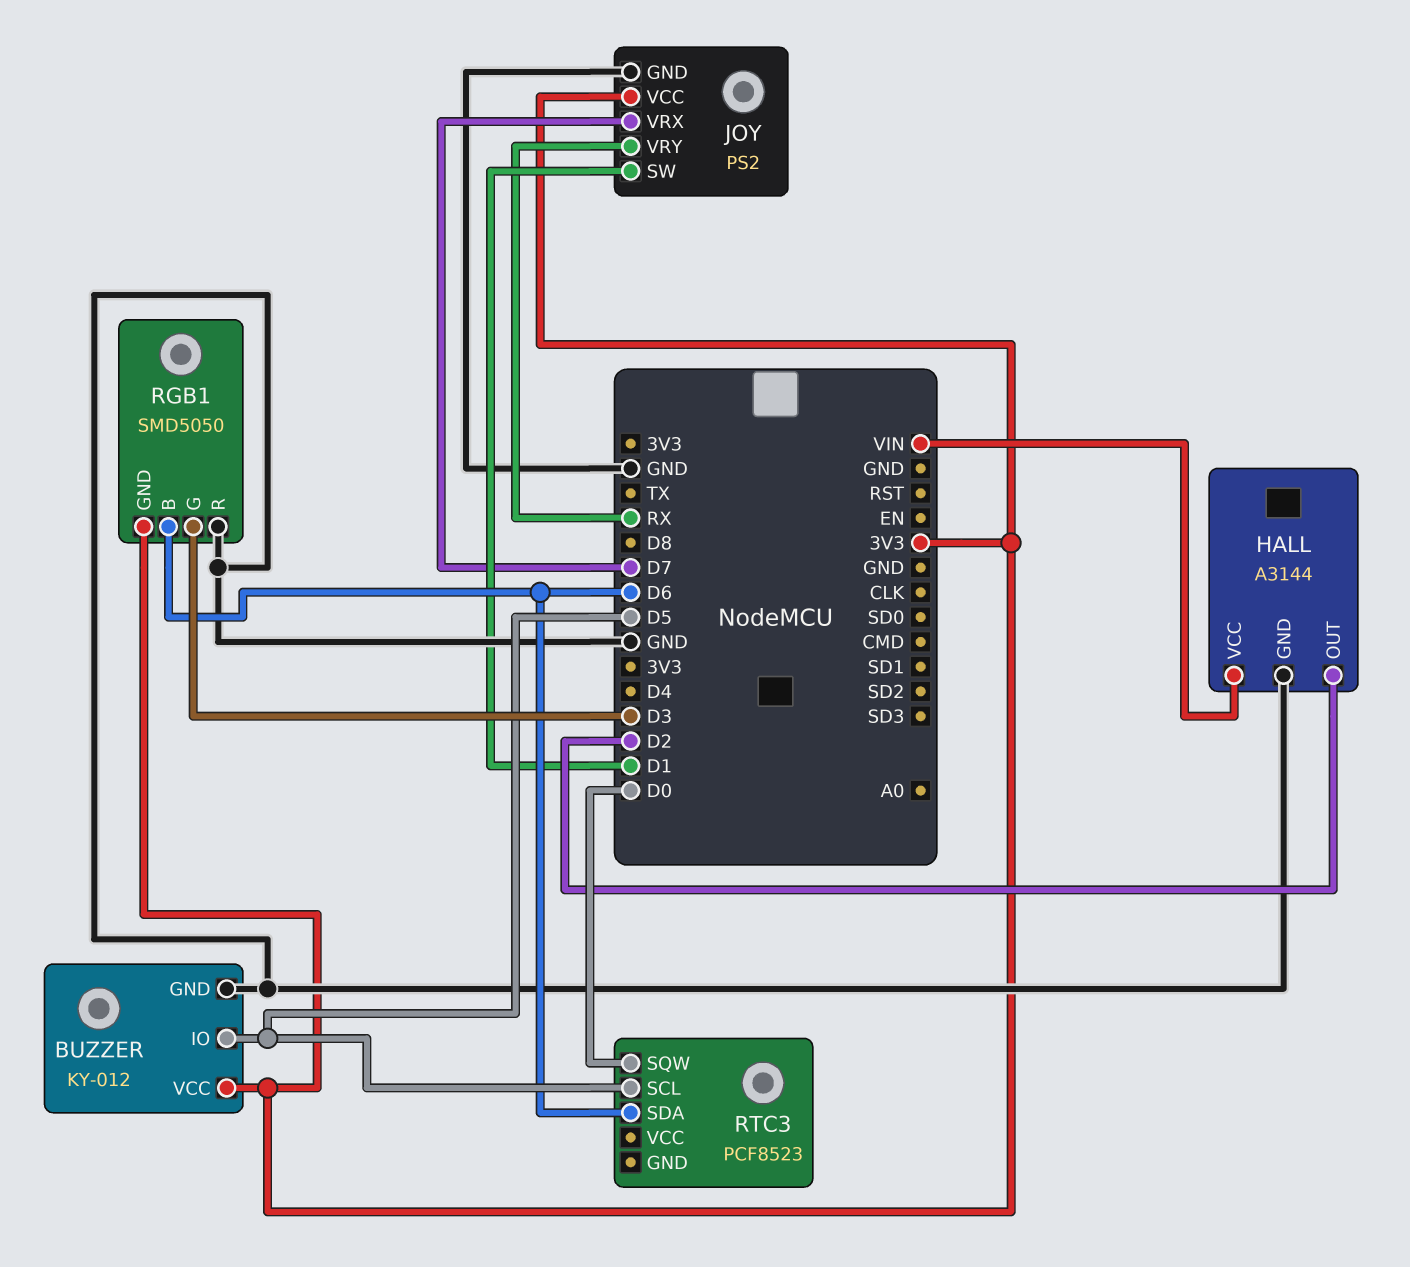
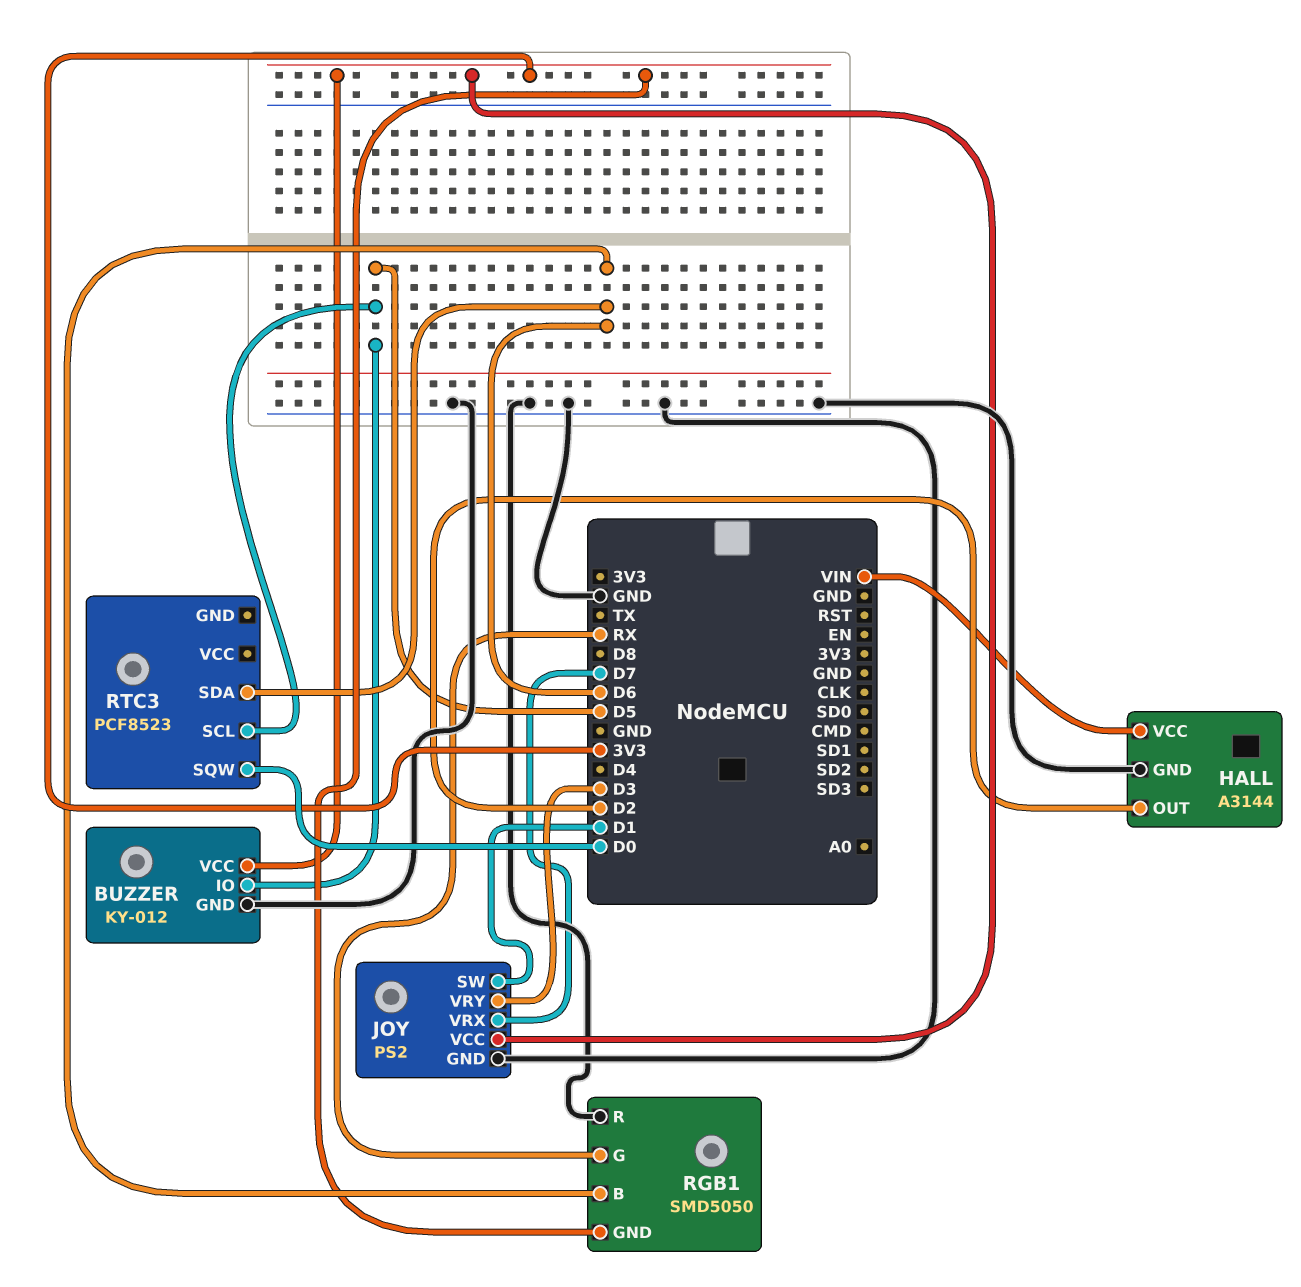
JOY pin VRY: RX -> D3
RGB1 pin G: D3 -> RX

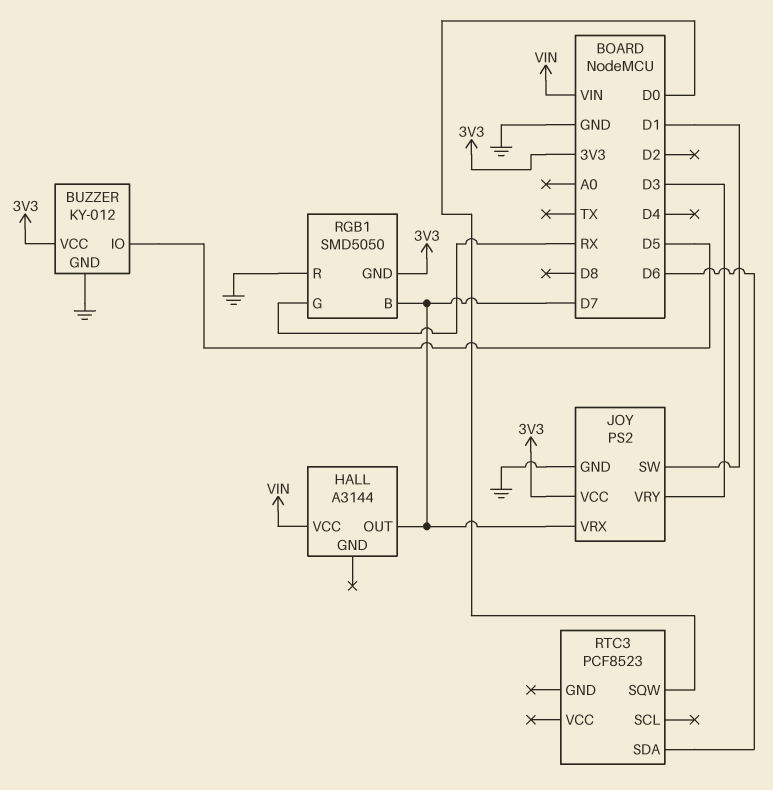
HALL pin GND: GND -> none
HALL pin OUT: D2 -> D7
RGB1 pin B: D6 -> D7
RTC3 pin SCL: D5 -> none

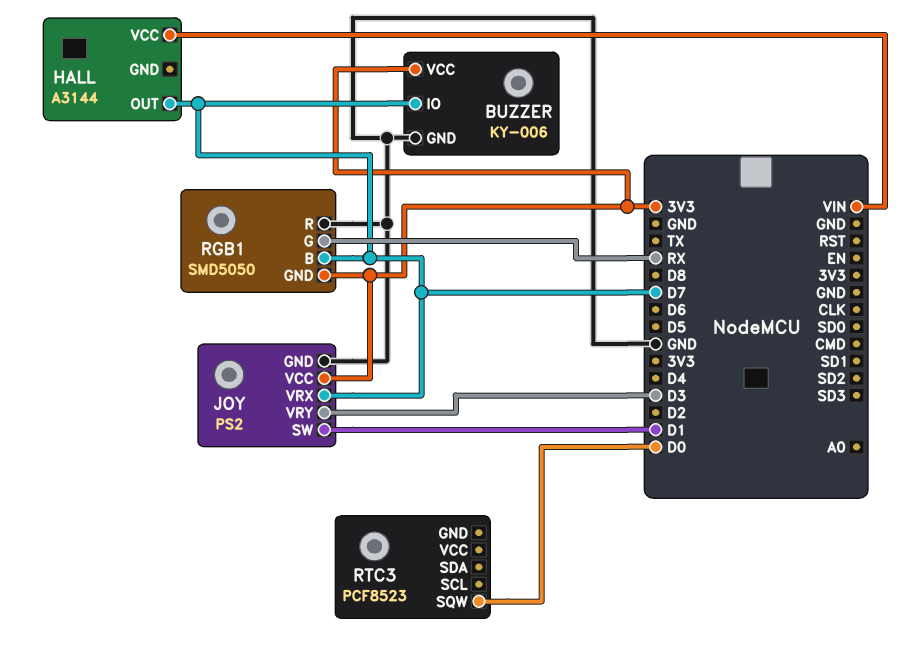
BUZZER: KY-012 -> KY-006
BUZZER pin IO: D5 -> D7
RTC3 pin SDA: D6 -> none

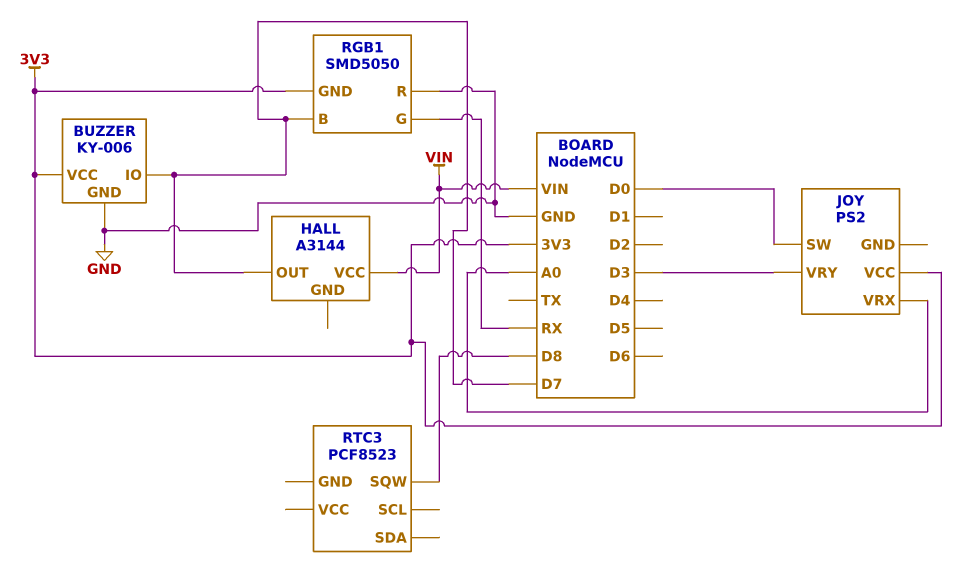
JOY pin GND: GND -> none
JOY pin SW: D1 -> D0
JOY pin VRX: D7 -> A0
RTC3 pin SQW: D0 -> D8

